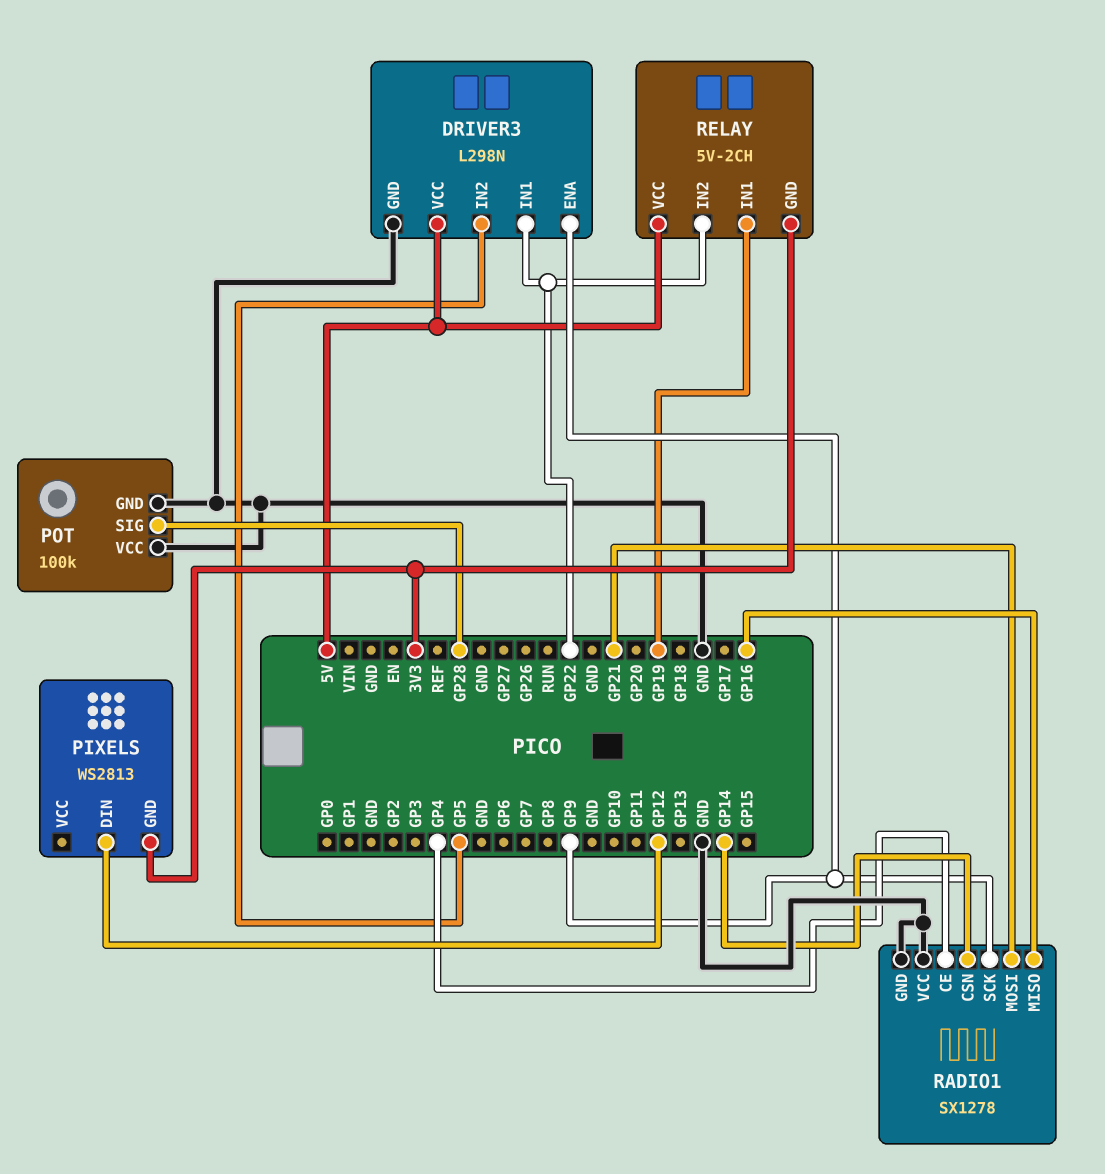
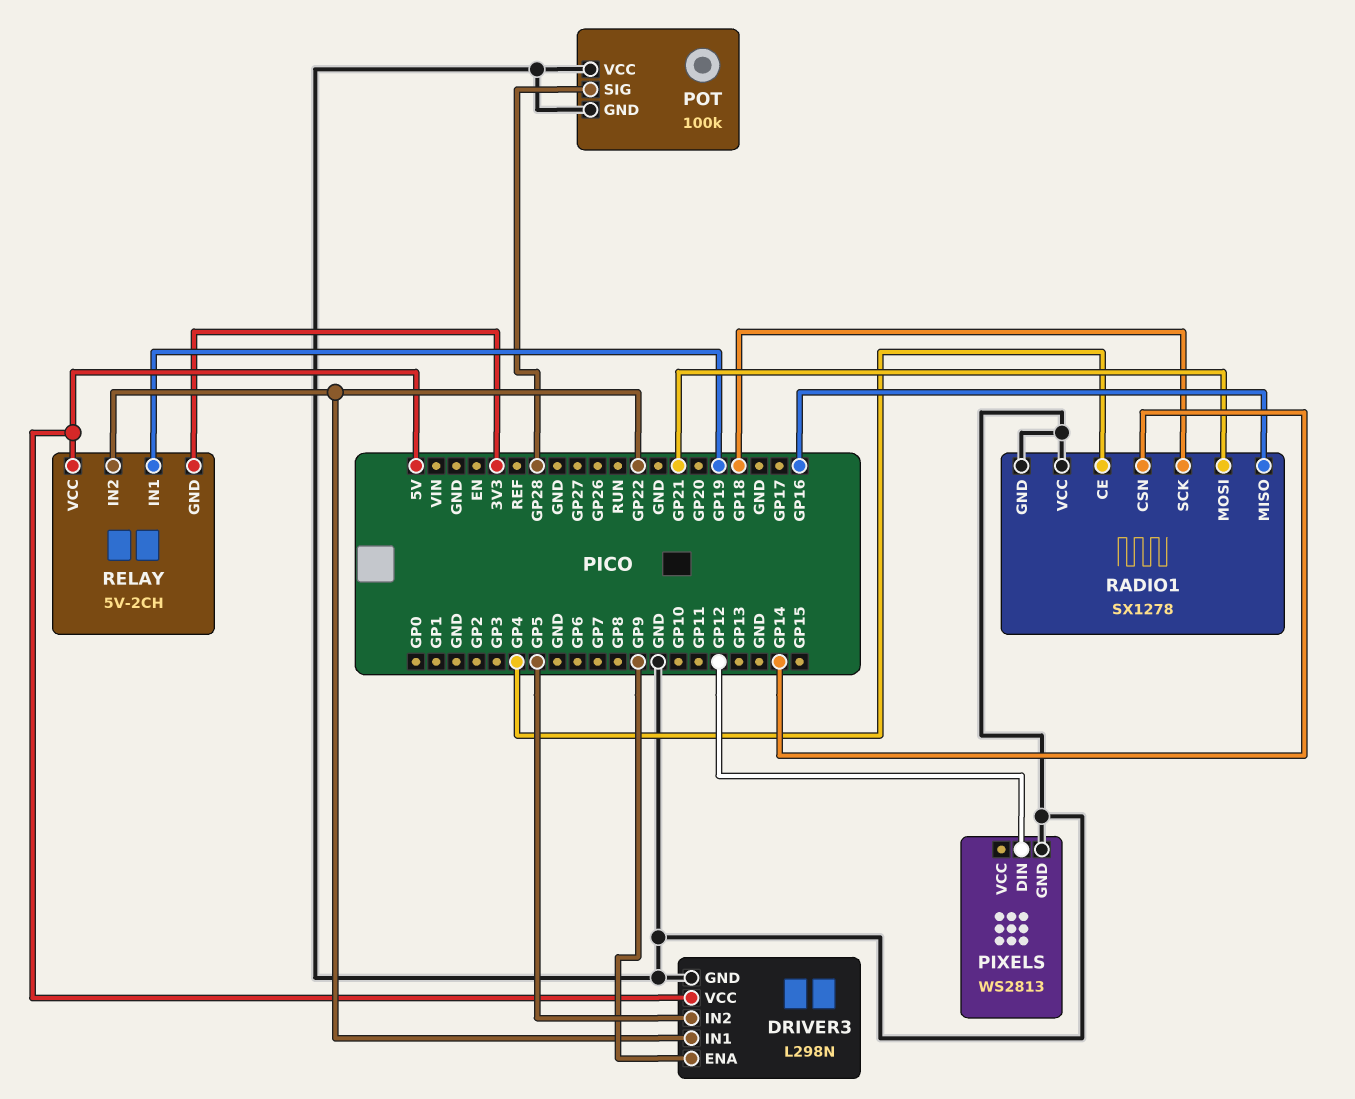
PIXELS pin GND: 3V3 -> GND
RADIO1 pin SCK: GP9 -> GP18

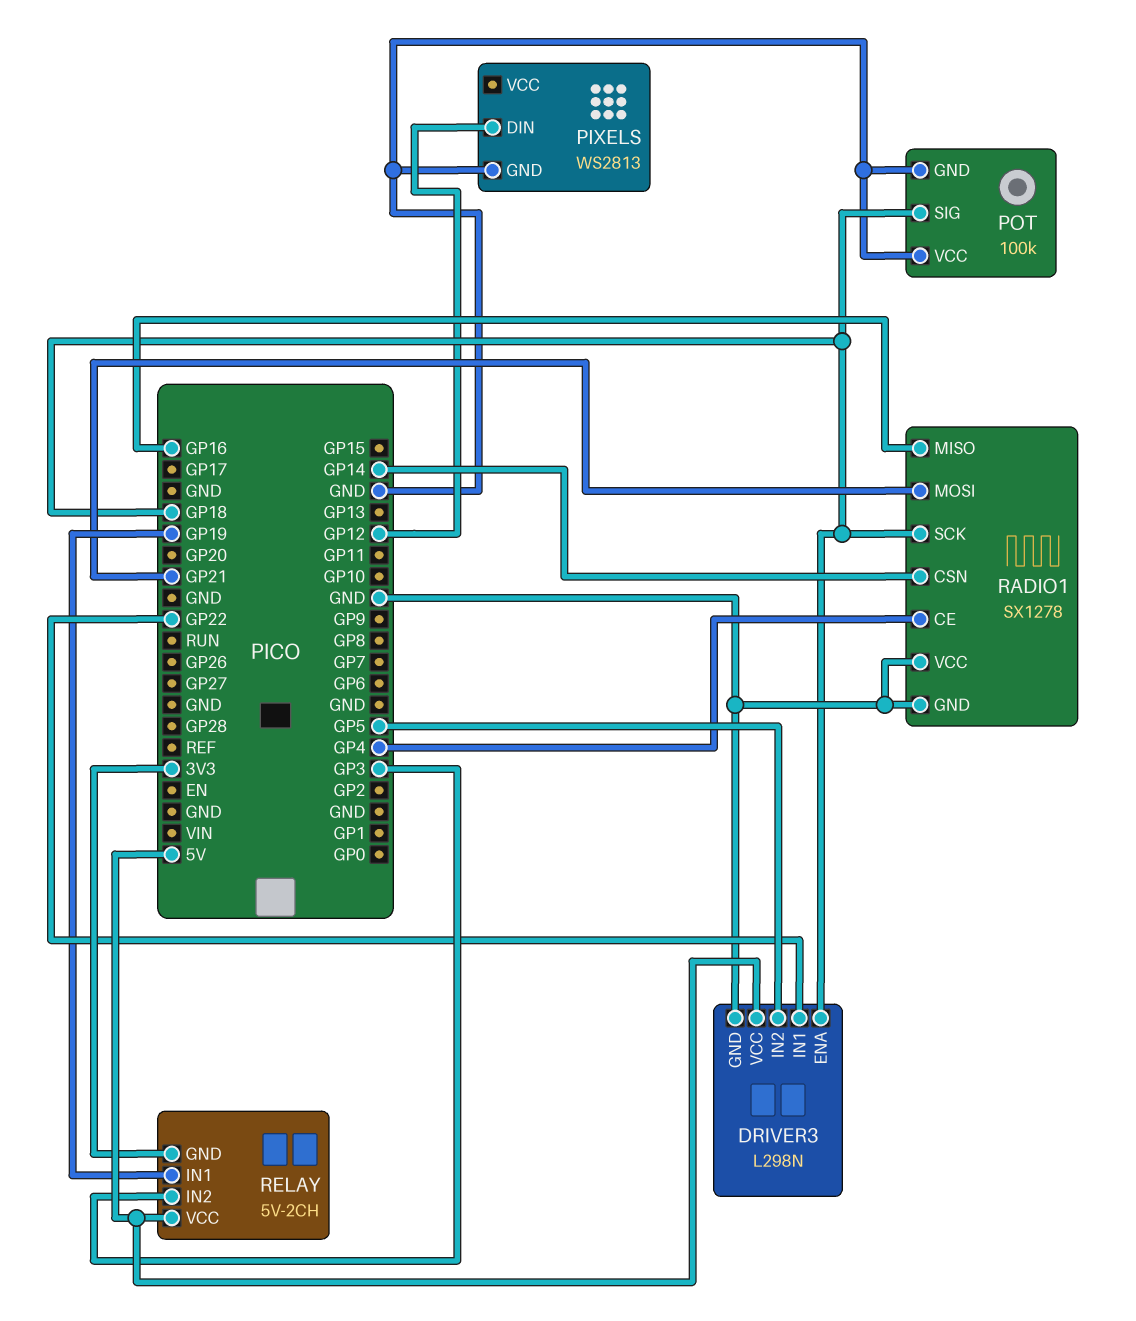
DRIVER3 pin ENA: GP9 -> GP18
POT pin SIG: GP28 -> GP18
RELAY pin IN2: GP22 -> GP3

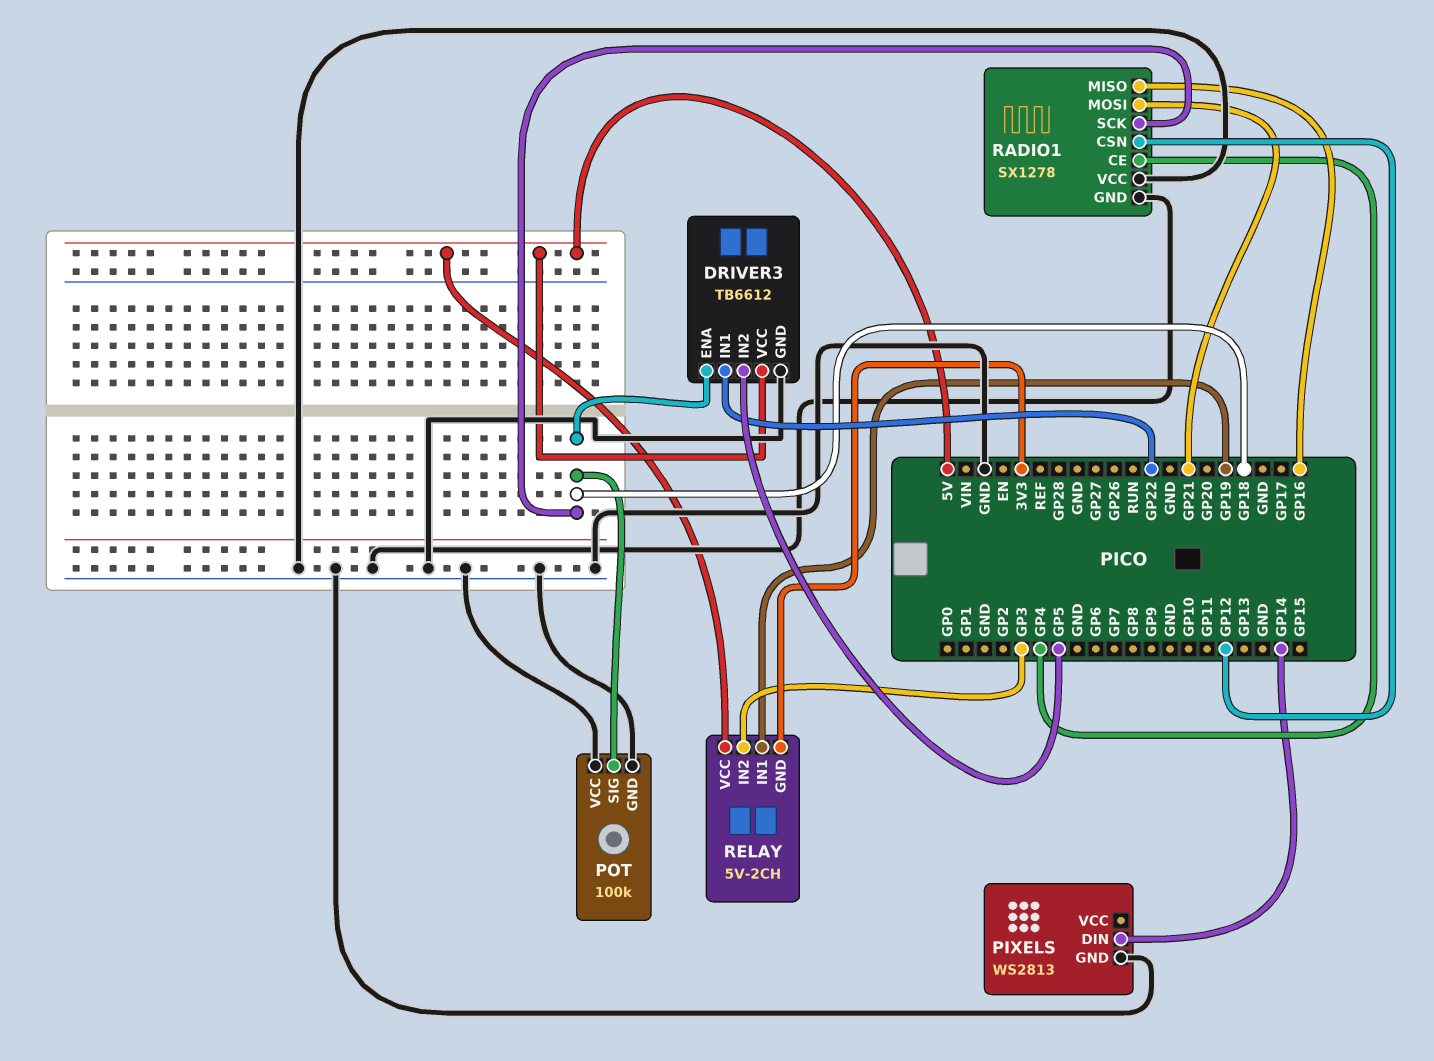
DRIVER3: L298N -> TB6612
PIXELS pin DIN: GP12 -> GP14
RADIO1 pin CSN: GP14 -> GP12

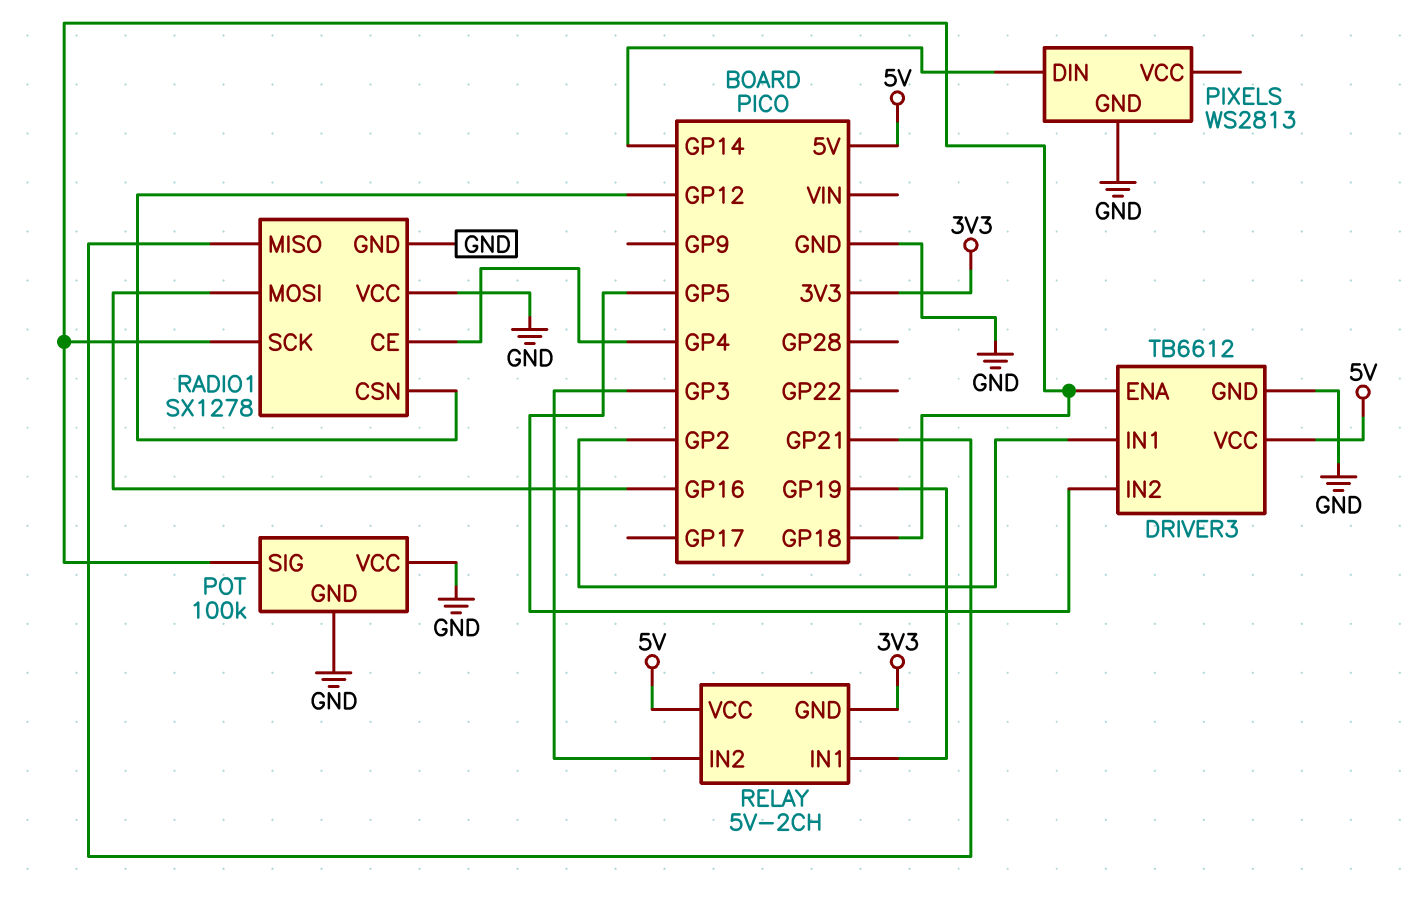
DRIVER3 pin IN1: GP22 -> GP2
RADIO1 pin MISO: GP16 -> GP21
RADIO1 pin MOSI: GP21 -> GP16

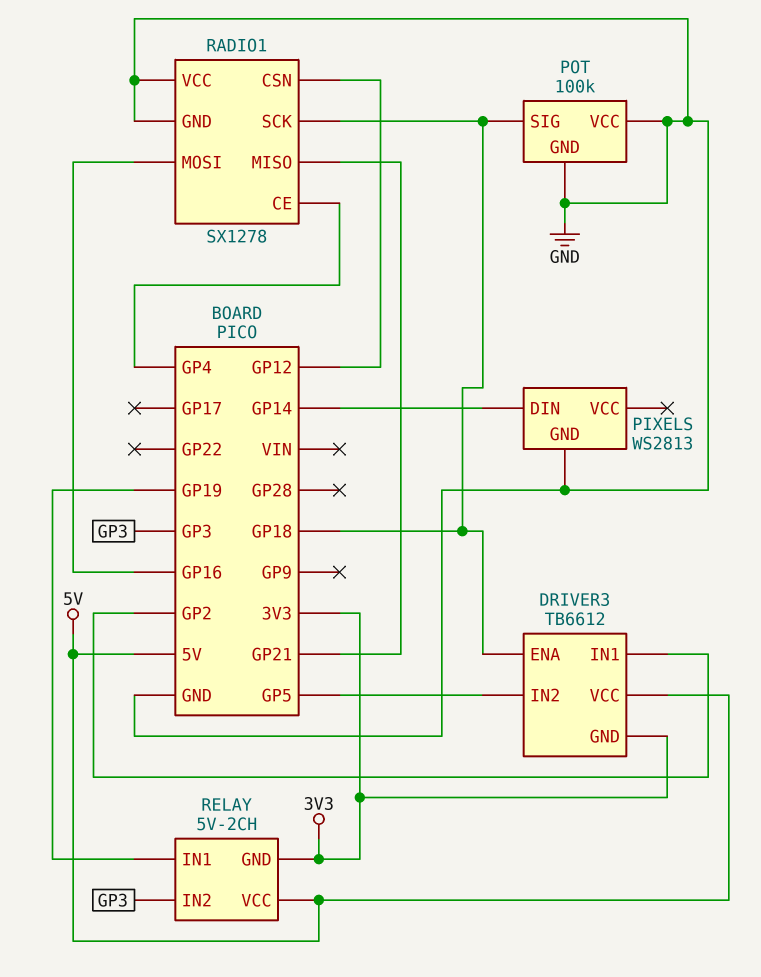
DRIVER3 pin GND: GND -> 3V3

